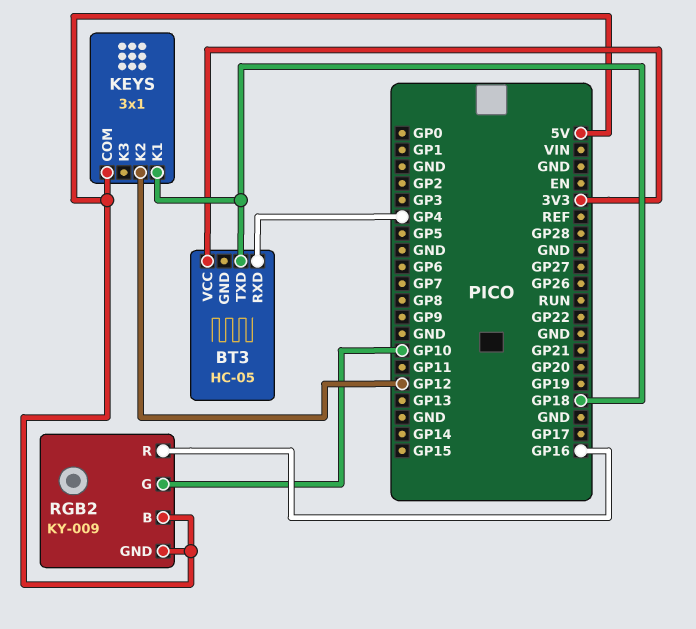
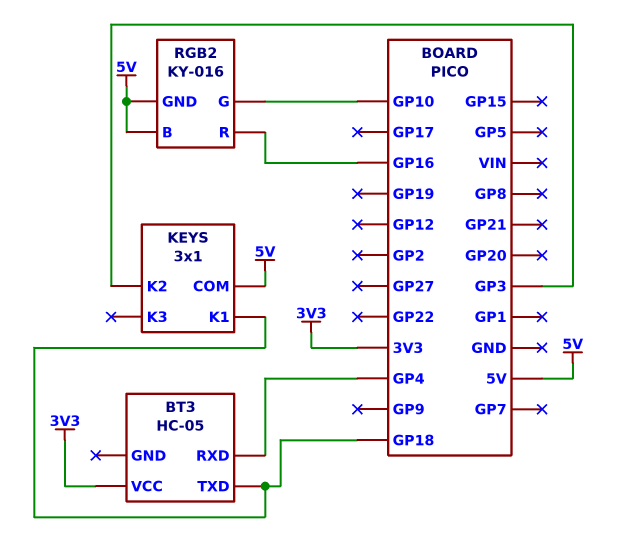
KEYS pin K2: GP12 -> GP3
RGB2: KY-009 -> KY-016

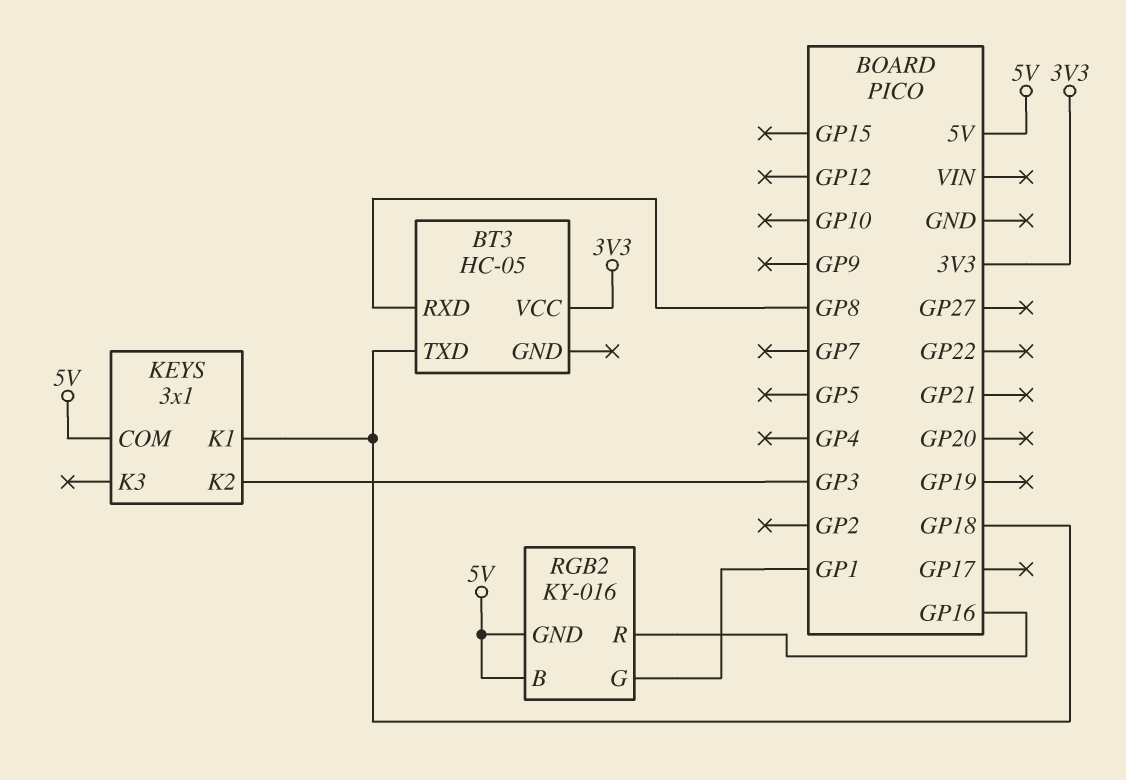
BT3 pin RXD: GP4 -> GP8
RGB2 pin G: GP10 -> GP1

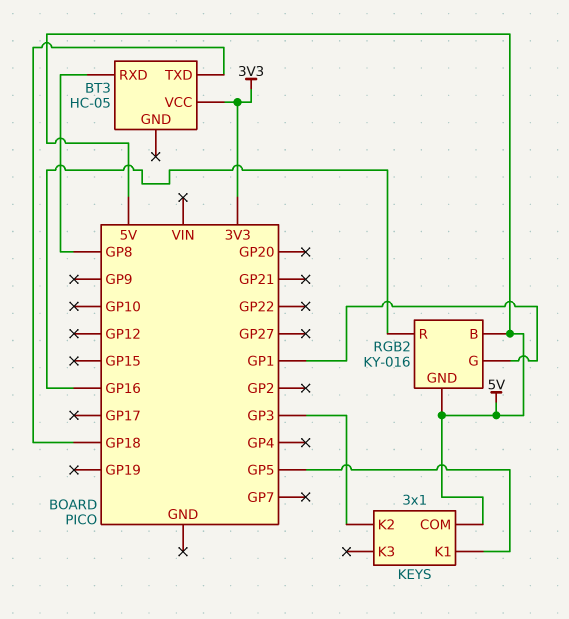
KEYS pin K1: GP18 -> GP5

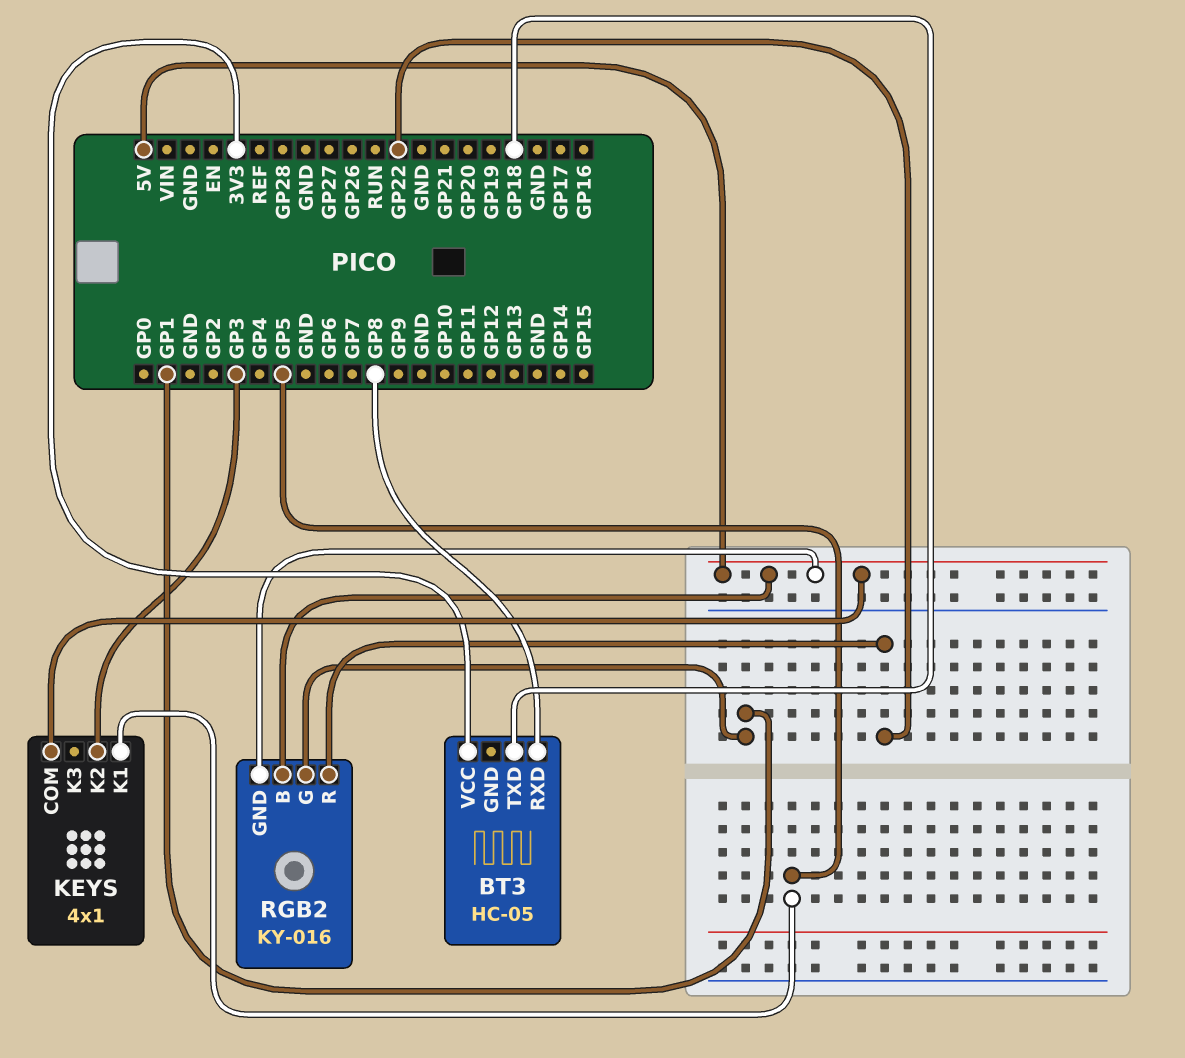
KEYS: 3x1 -> 4x1
RGB2 pin R: GP16 -> GP22

